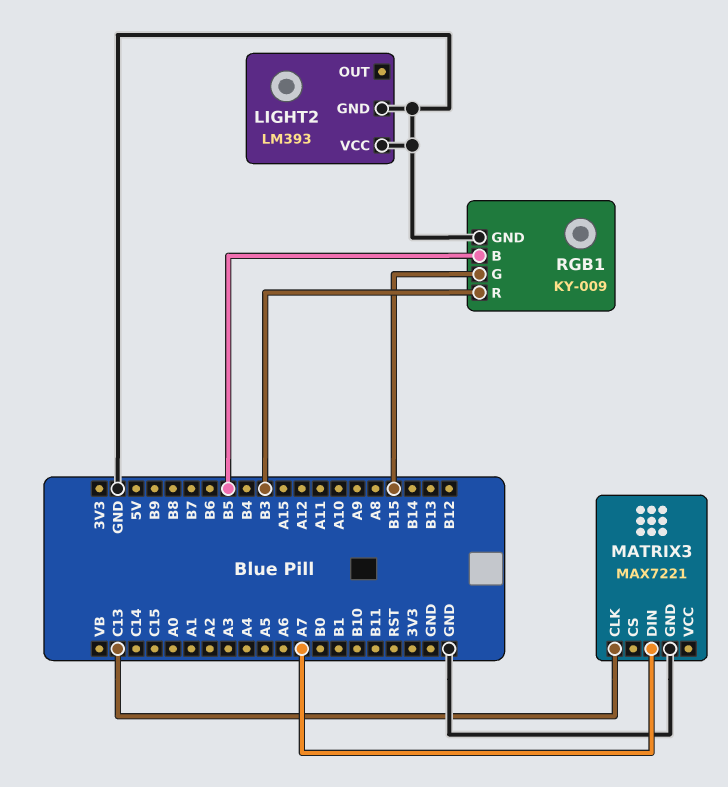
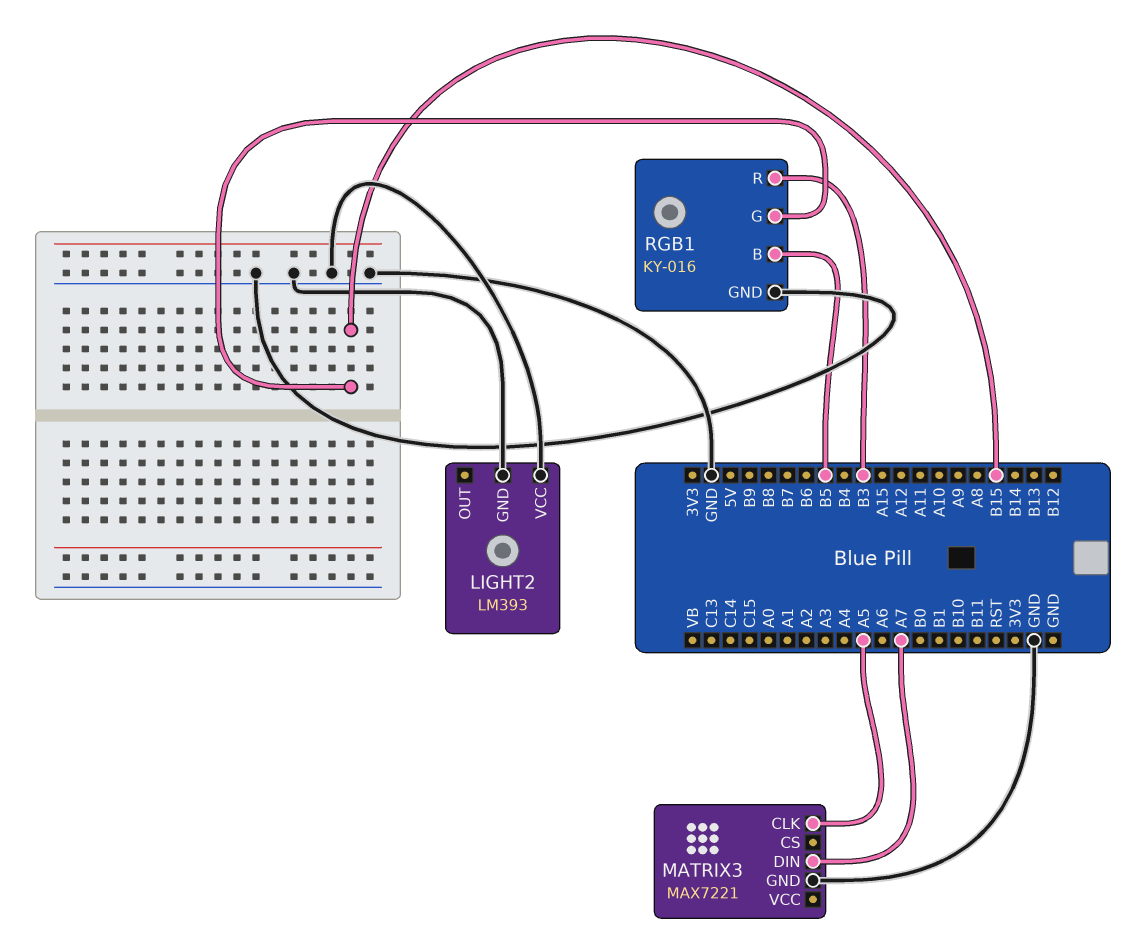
MATRIX3 pin CLK: C13 -> A5
RGB1: KY-009 -> KY-016

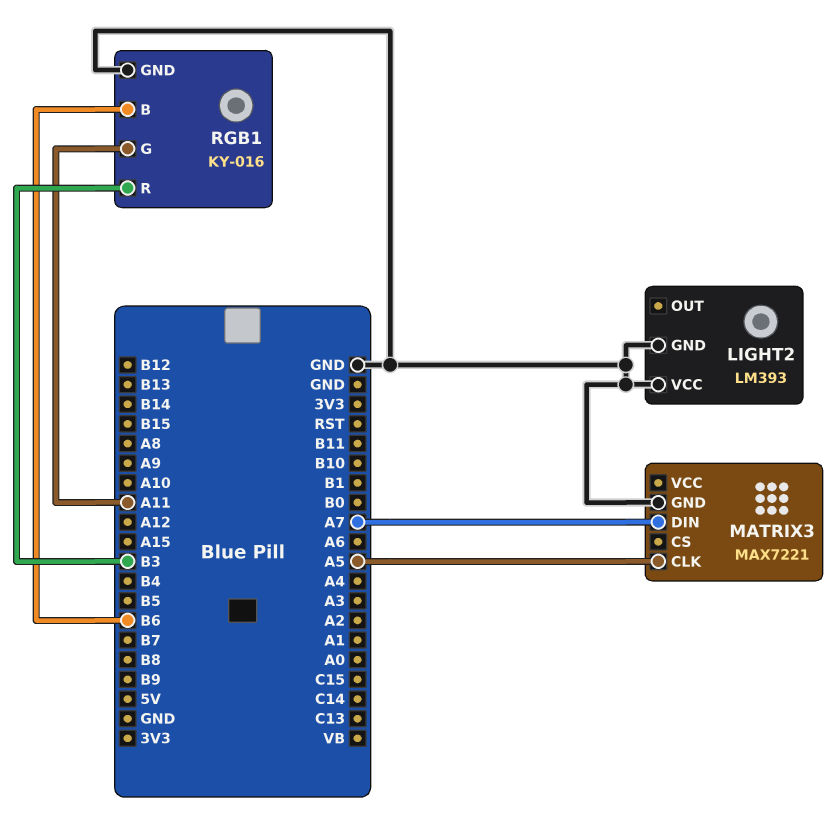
RGB1 pin B: B5 -> B6
RGB1 pin G: B15 -> A11

